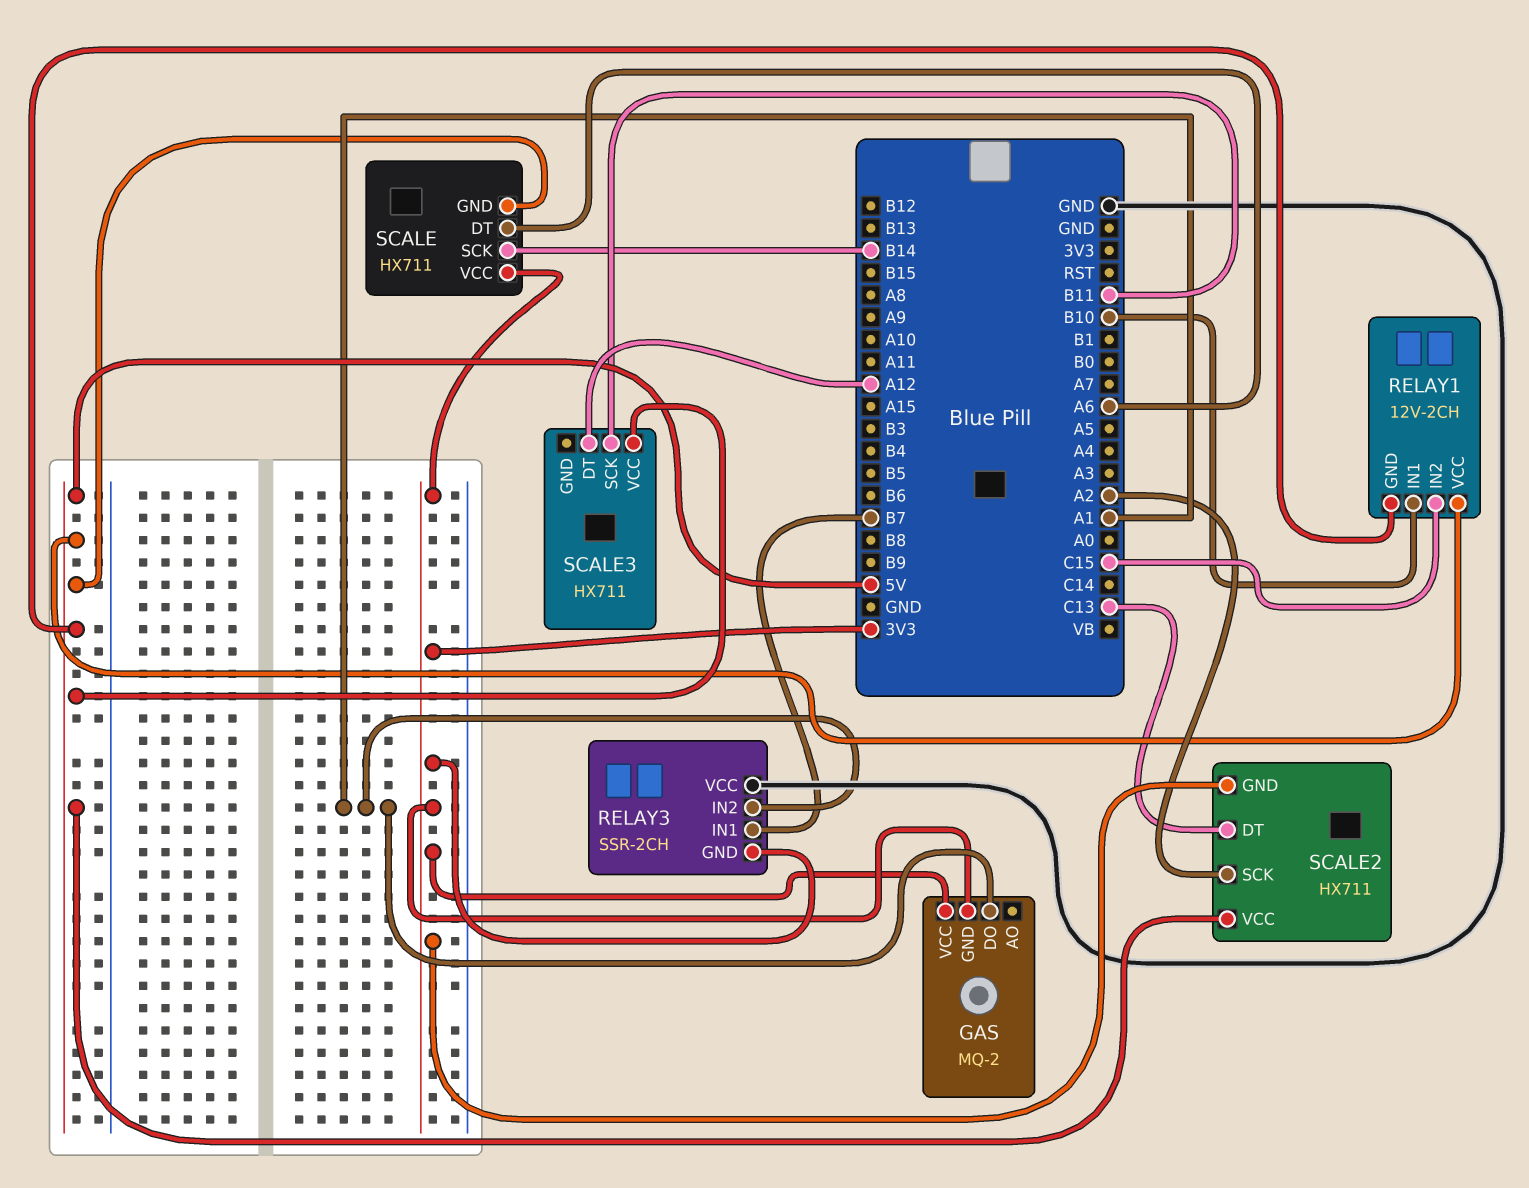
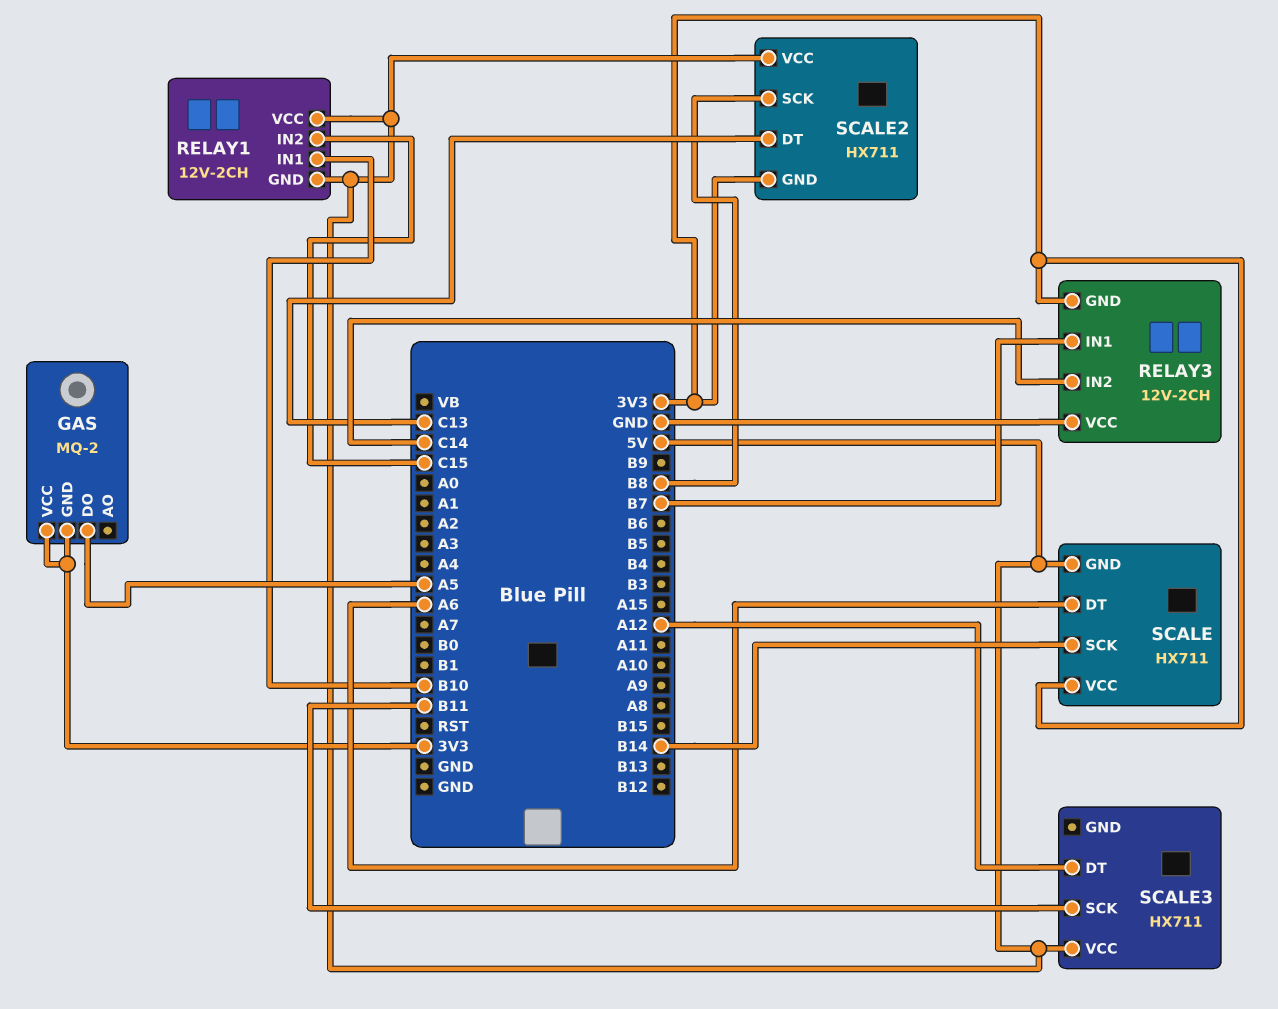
GAS pin DO: A1 -> A5
RELAY3: SSR-2CH -> 12V-2CH
RELAY3 pin IN2: A1 -> C14
SCALE2 pin SCK: A2 -> B8

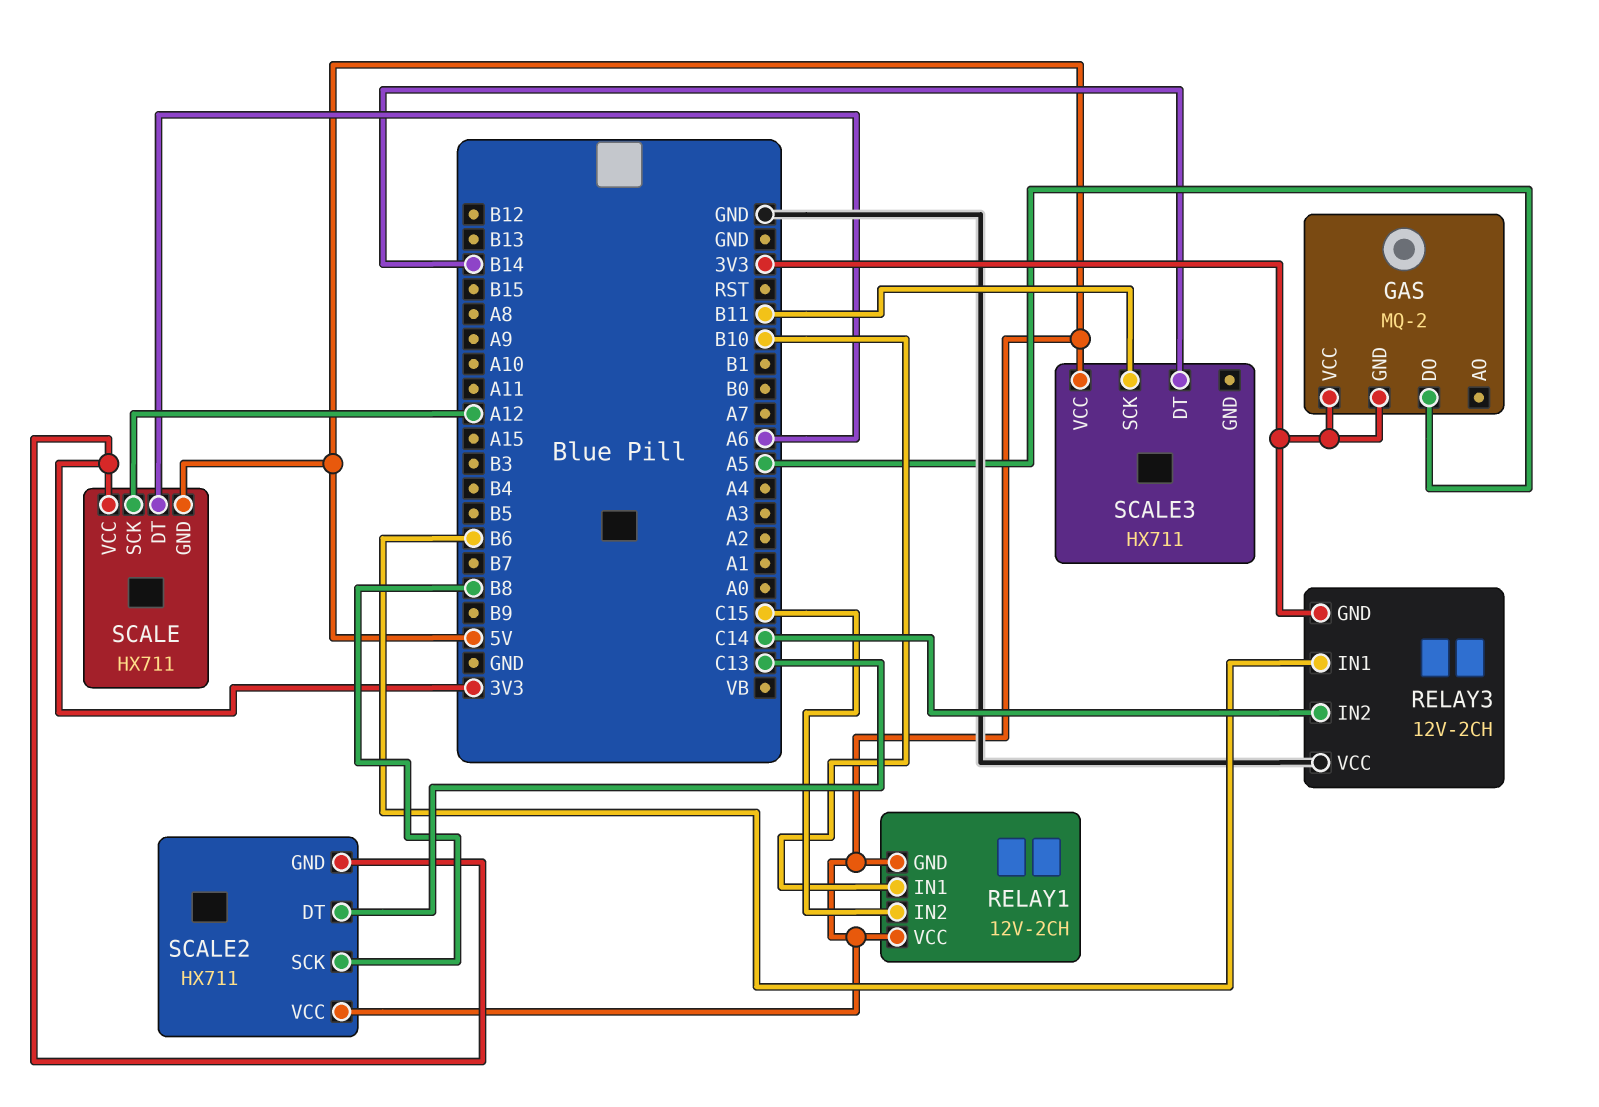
RELAY3 pin IN1: B7 -> B6
SCALE pin SCK: B14 -> A12
SCALE3 pin DT: A12 -> B14

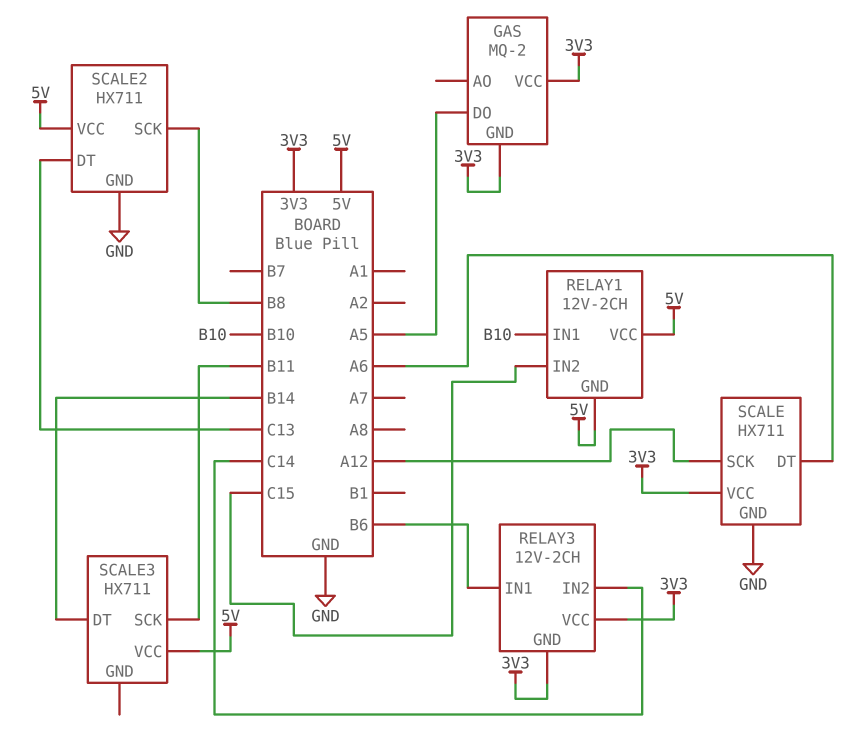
RELAY3 pin VCC: GND -> 3V3
SCALE pin GND: 5V -> GND
SCALE2 pin GND: 3V3 -> GND

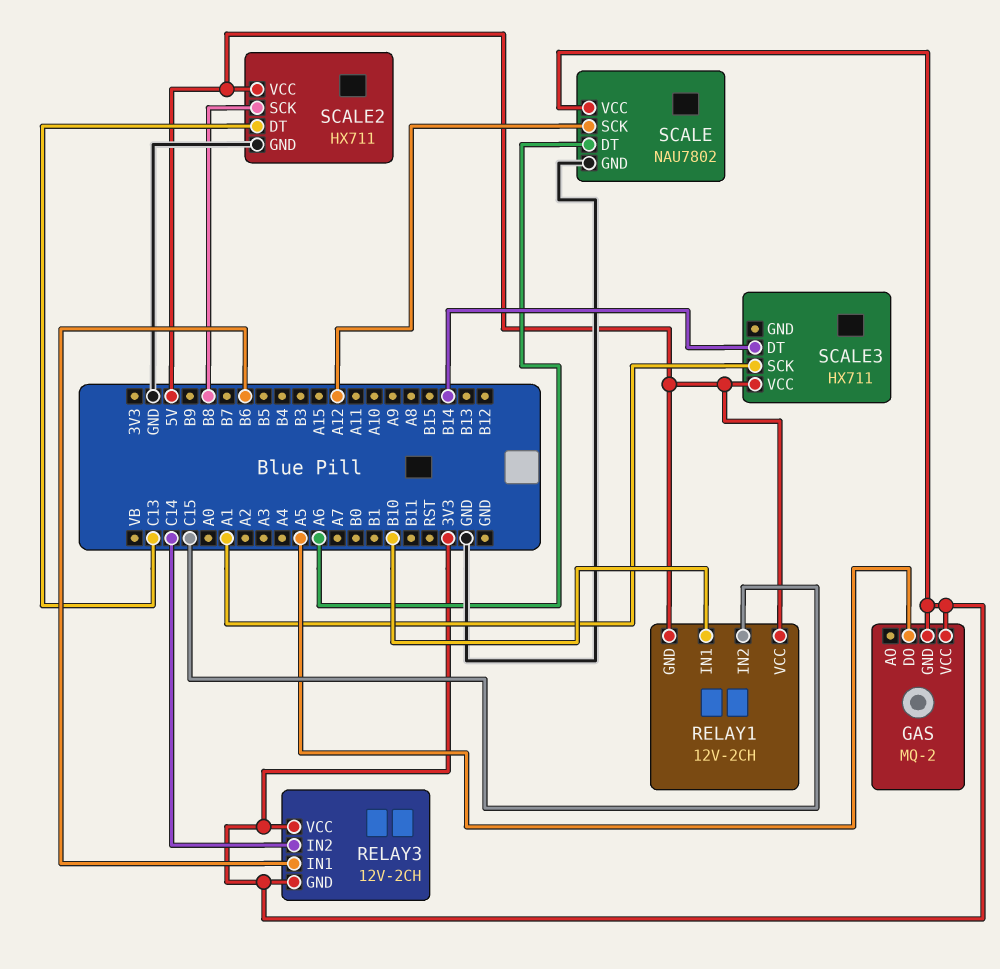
SCALE: HX711 -> NAU7802
SCALE3 pin SCK: B11 -> A1

